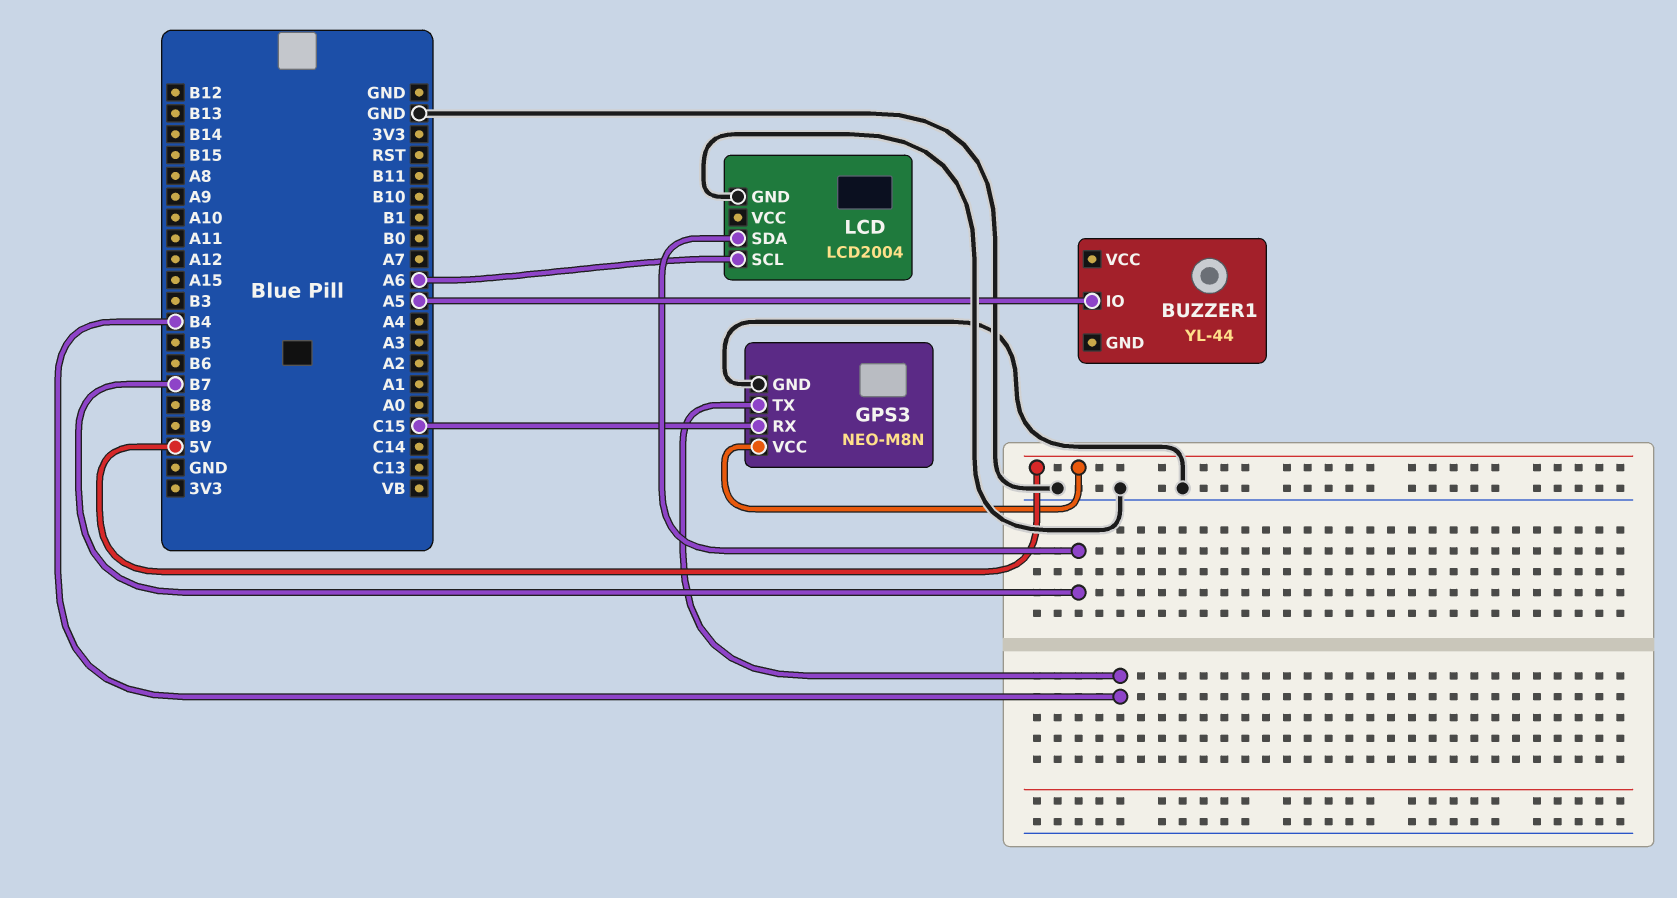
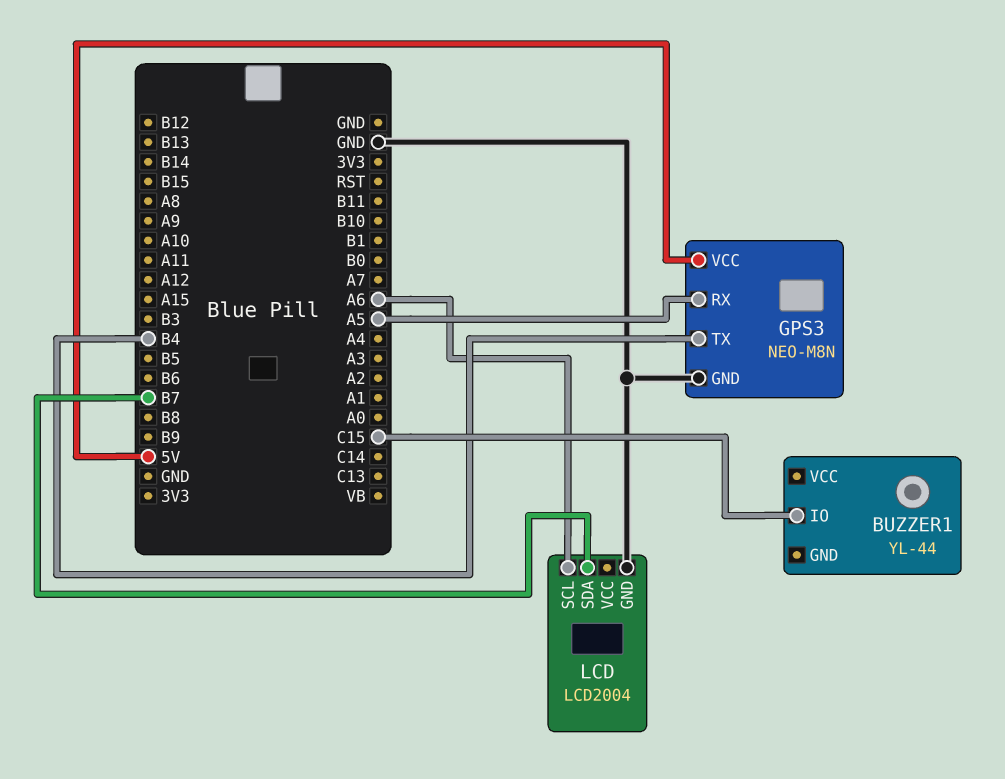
BUZZER1 pin IO: A5 -> C15
GPS3 pin RX: C15 -> A5

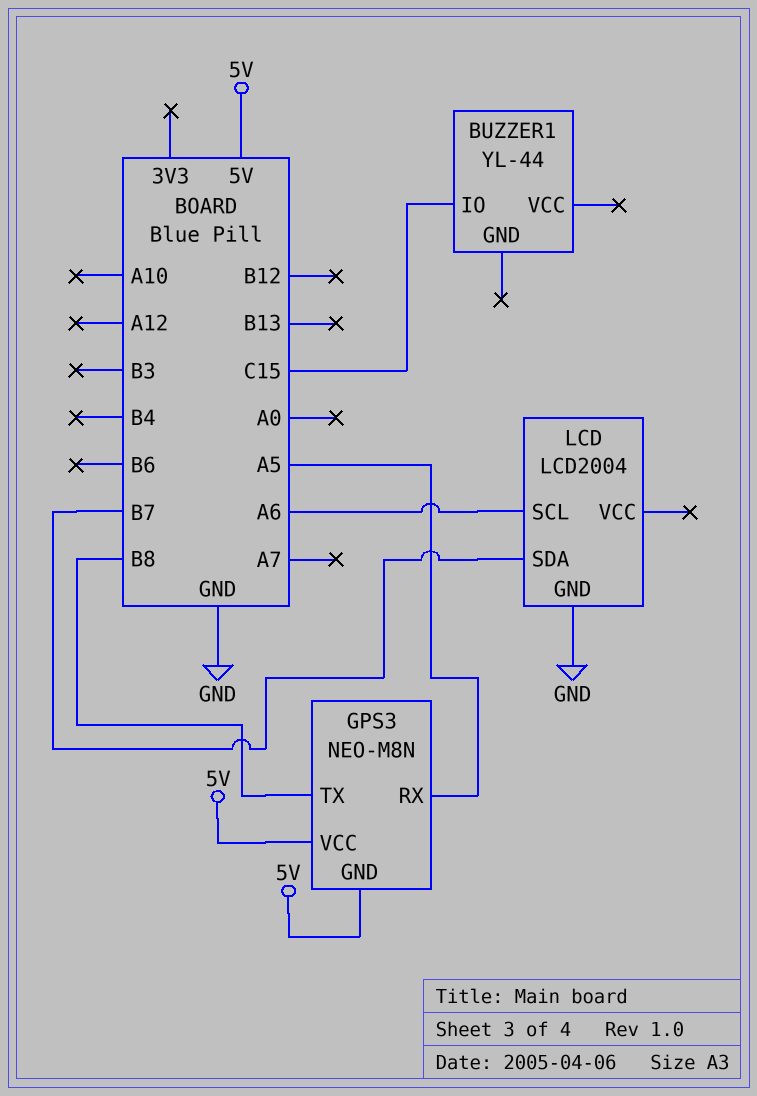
GPS3 pin GND: GND -> 5V
GPS3 pin TX: B4 -> B8

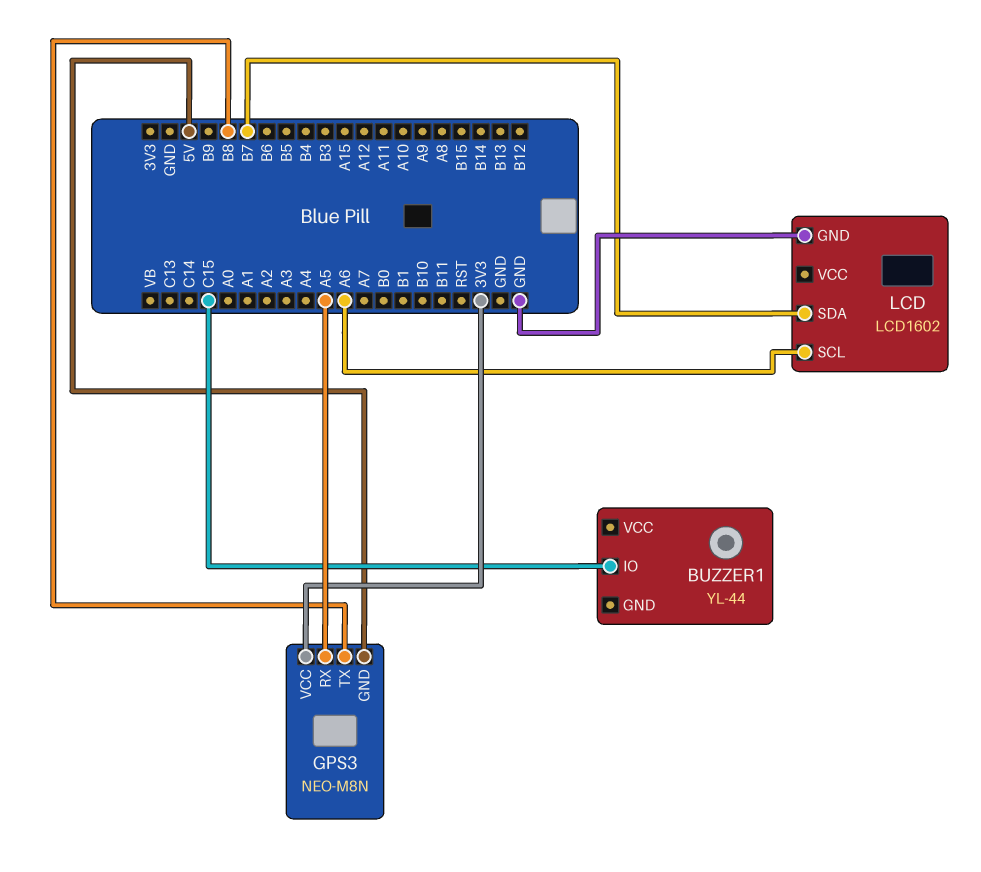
GPS3 pin VCC: 5V -> 3V3
LCD: LCD2004 -> LCD1602

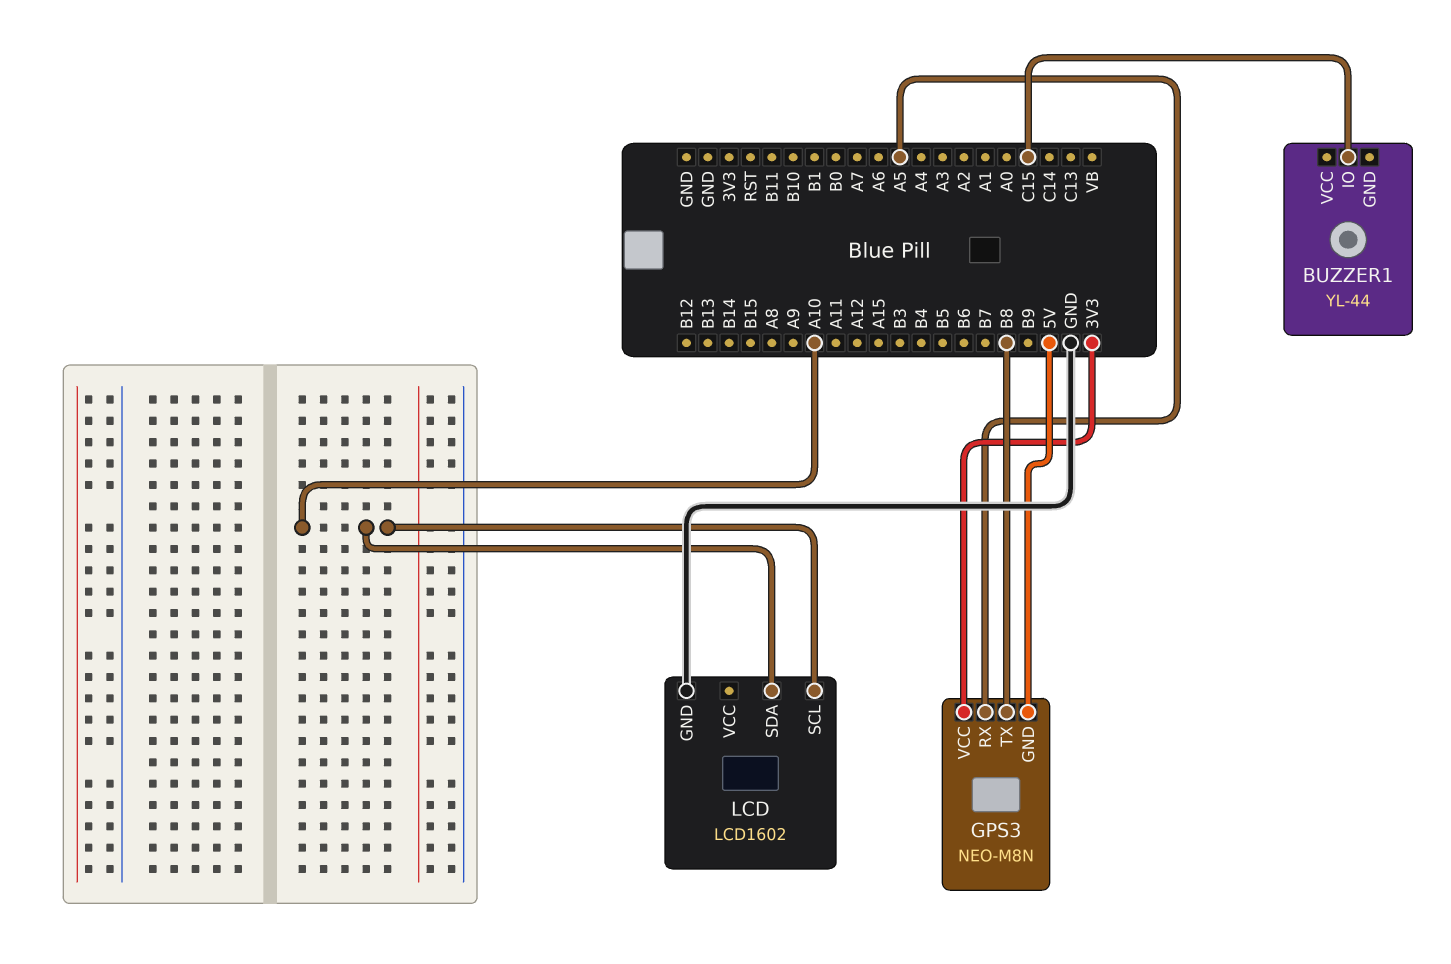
LCD pin SCL: A6 -> A10
LCD pin SDA: B7 -> A10

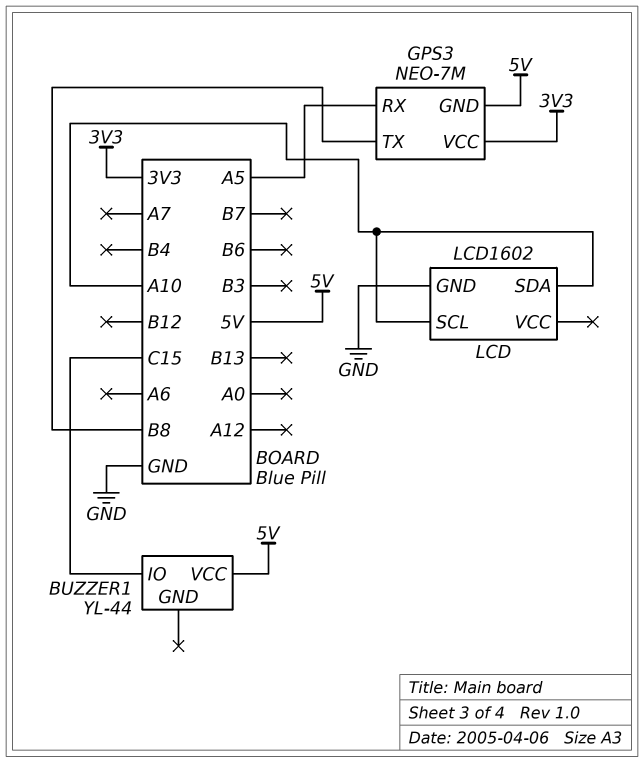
BUZZER1 pin VCC: none -> 5V
GPS3: NEO-M8N -> NEO-7M

